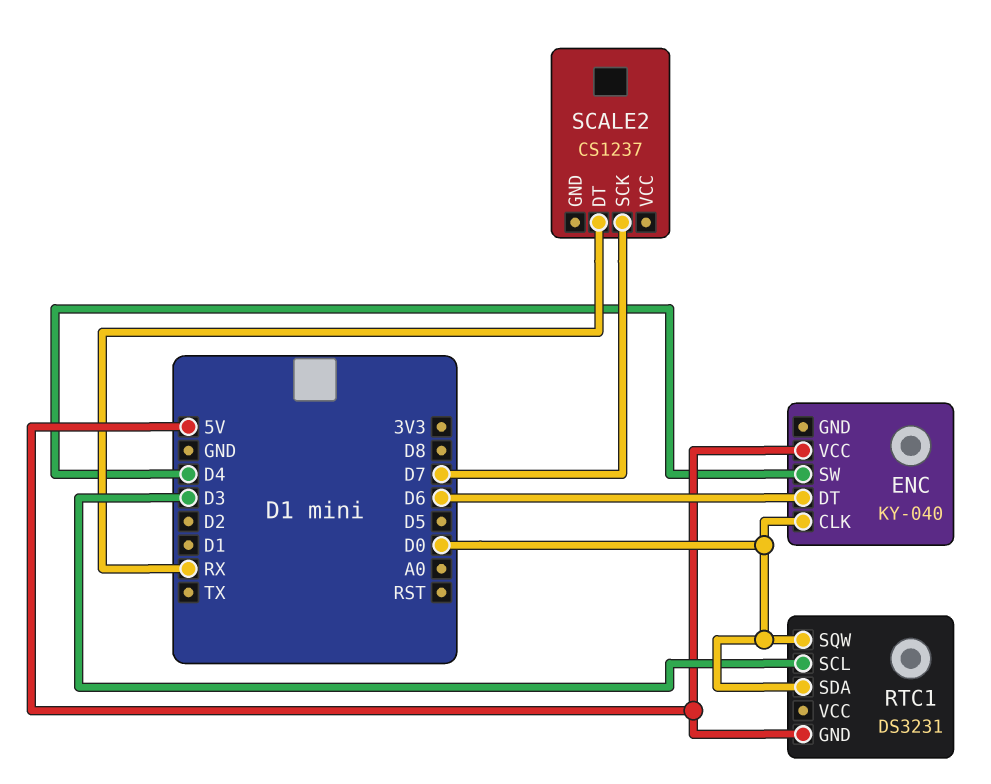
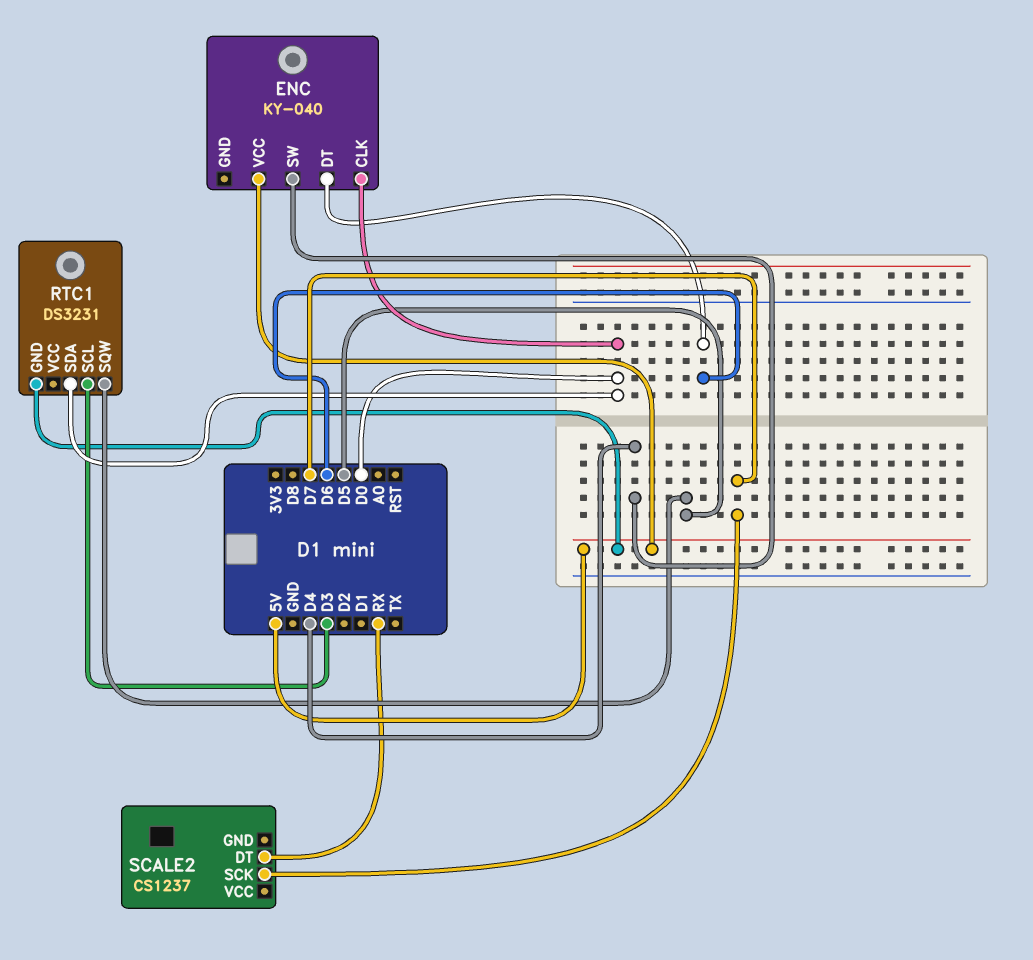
RTC1 pin SQW: D0 -> D5

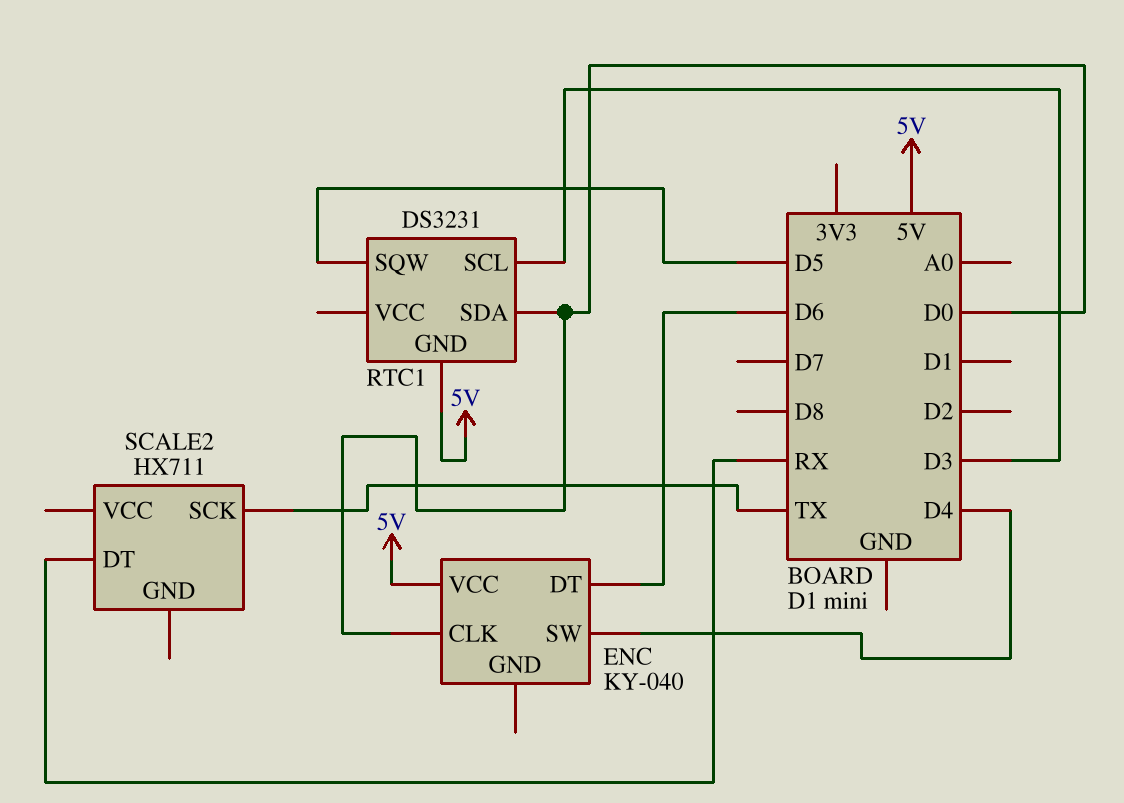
SCALE2: CS1237 -> HX711
SCALE2 pin SCK: D7 -> TX

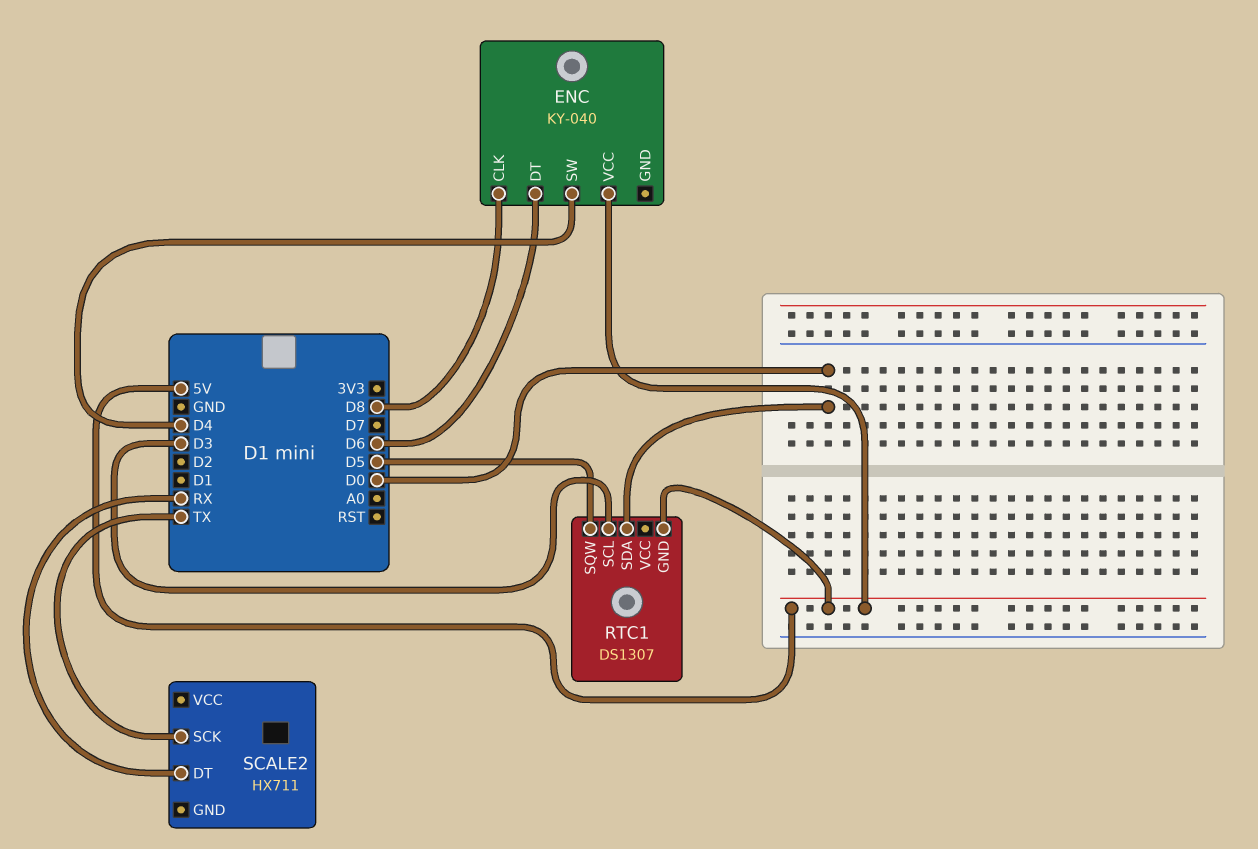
ENC pin CLK: D0 -> D8
RTC1: DS3231 -> DS1307

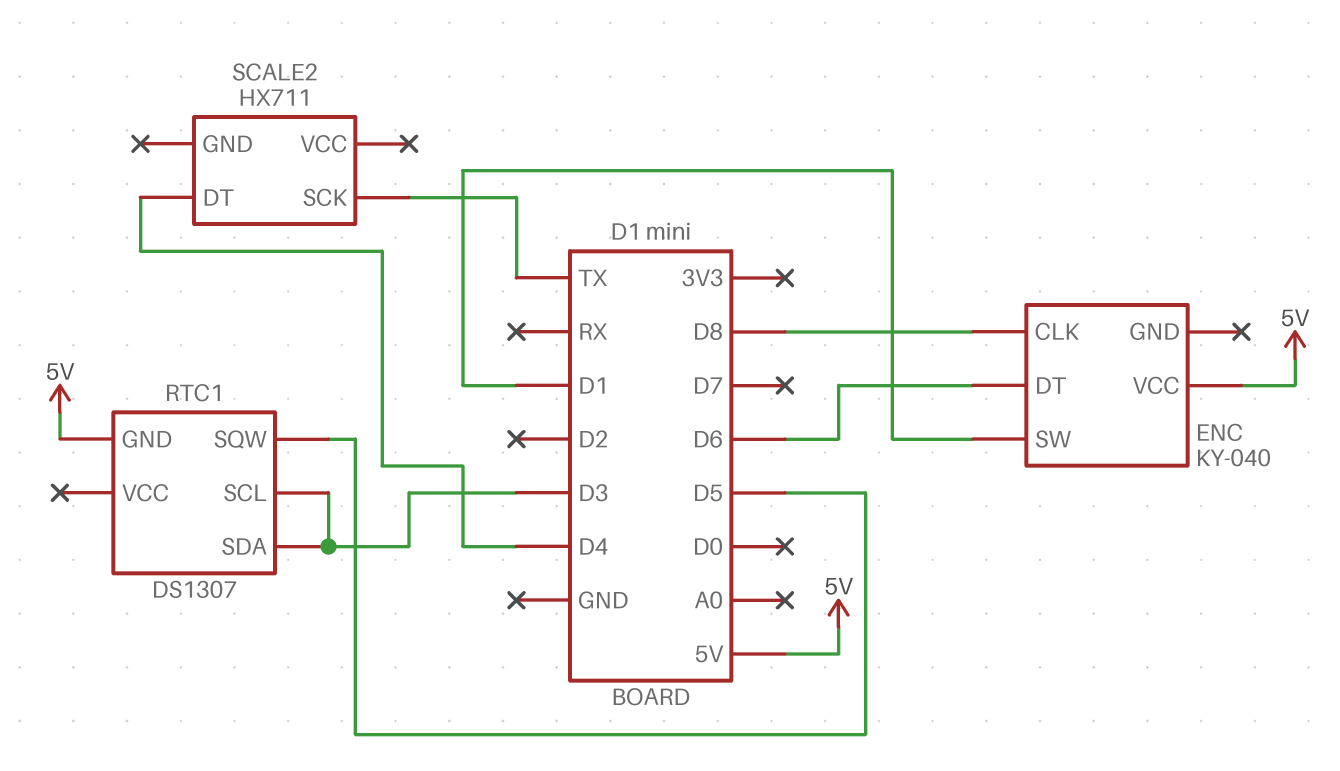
ENC pin SW: D4 -> D1
RTC1 pin SDA: D0 -> D3
SCALE2 pin DT: RX -> D4

